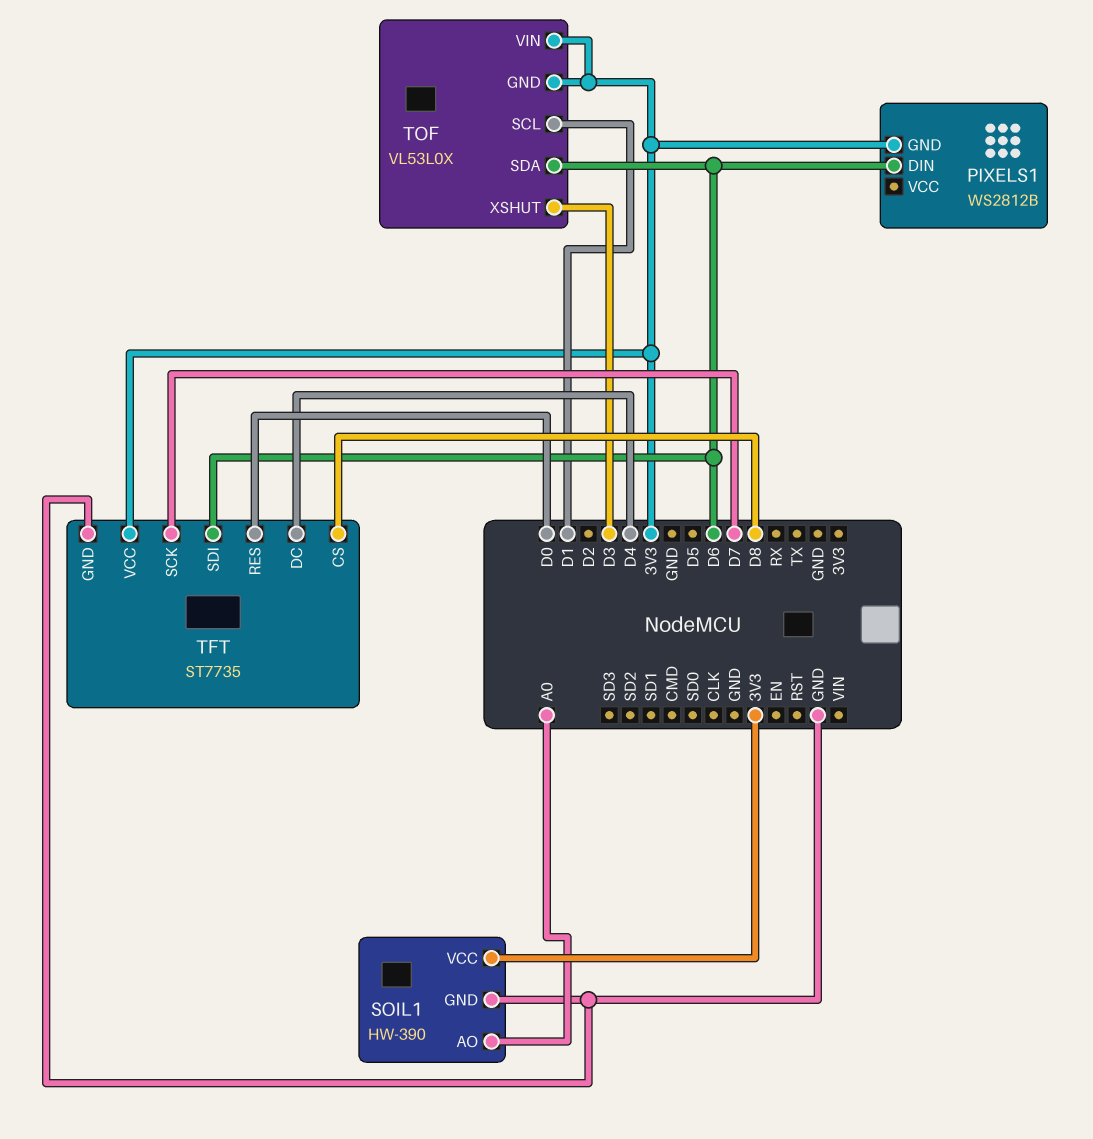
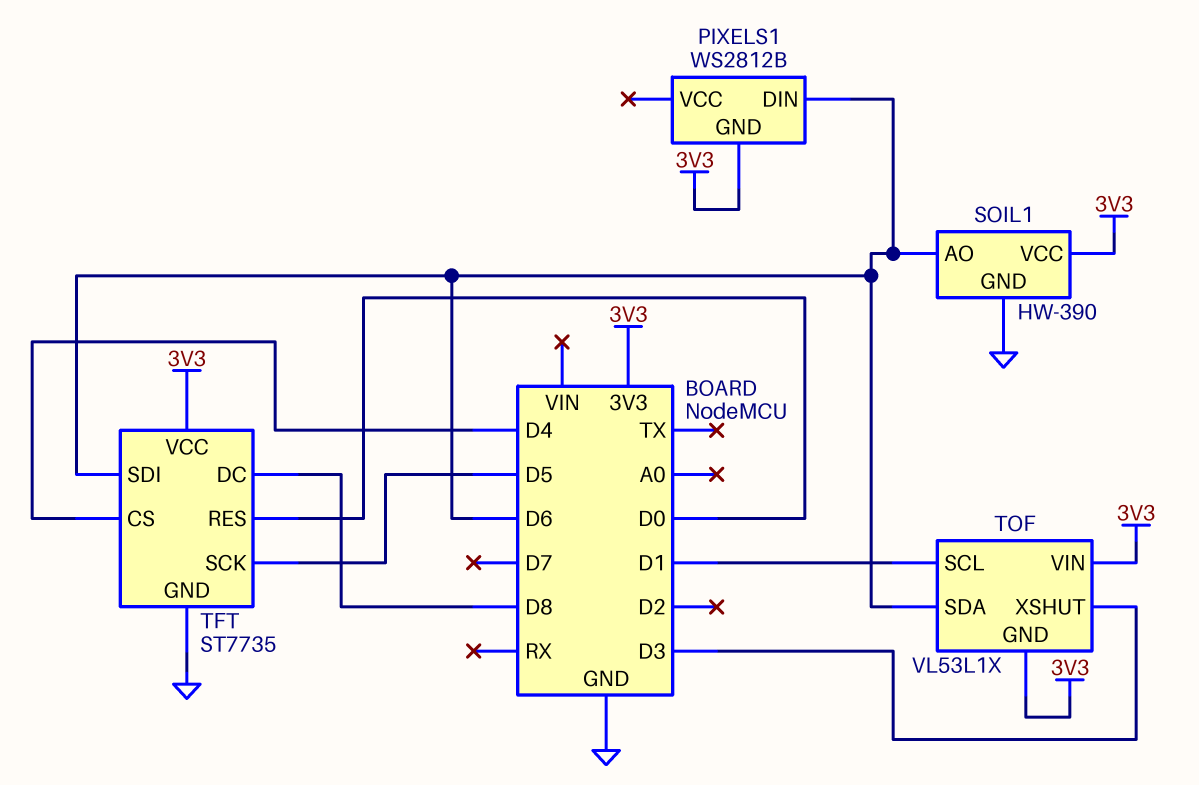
SOIL1 pin AO: A0 -> D6
TFT pin CS: D8 -> D4
TFT pin DC: D4 -> D8
TFT pin SCK: D7 -> D5
TOF: VL53L0X -> VL53L1X

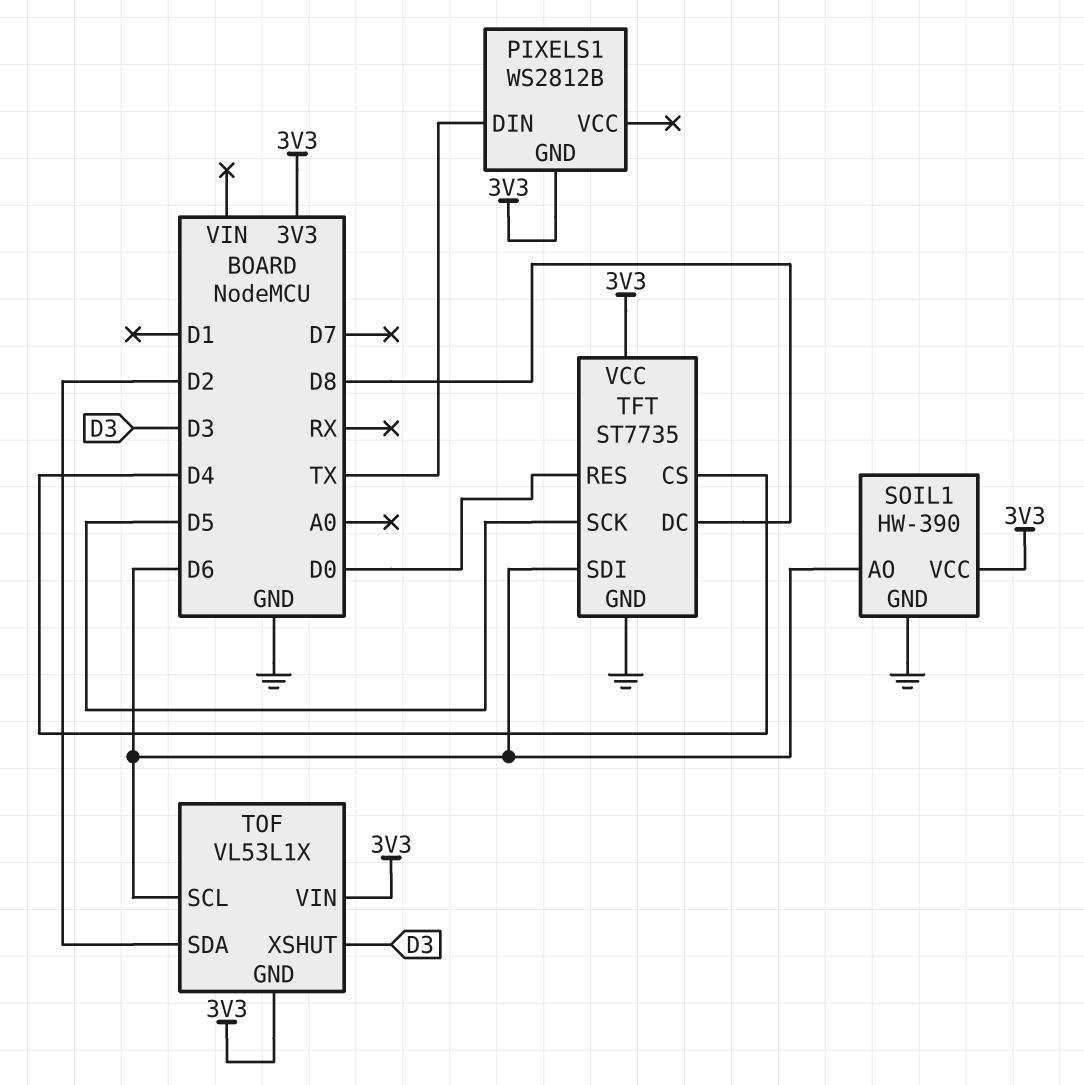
PIXELS1 pin DIN: D6 -> TX
TOF pin SCL: D1 -> D6
TOF pin SDA: D6 -> D2

